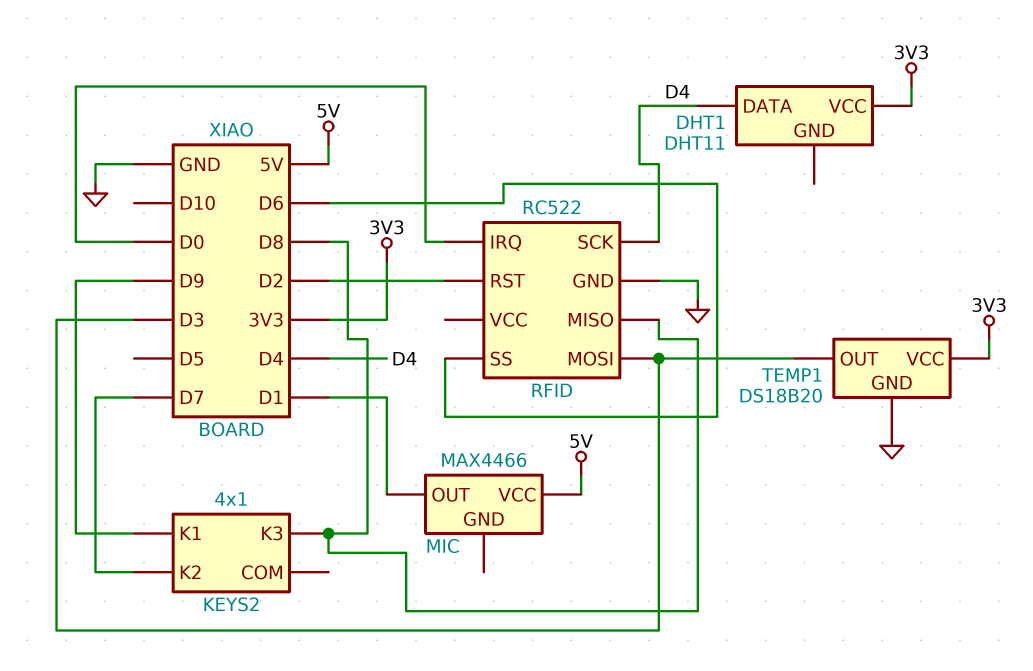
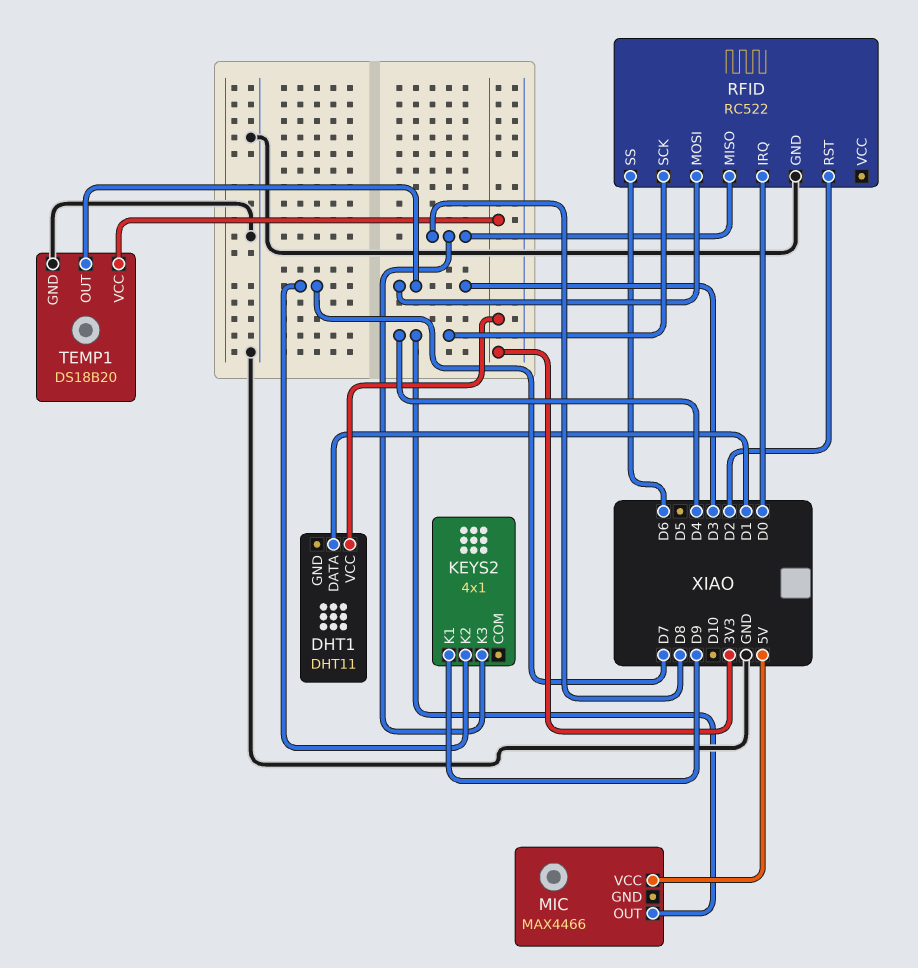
DHT1 pin DATA: D4 -> D1
MIC pin OUT: D1 -> D4

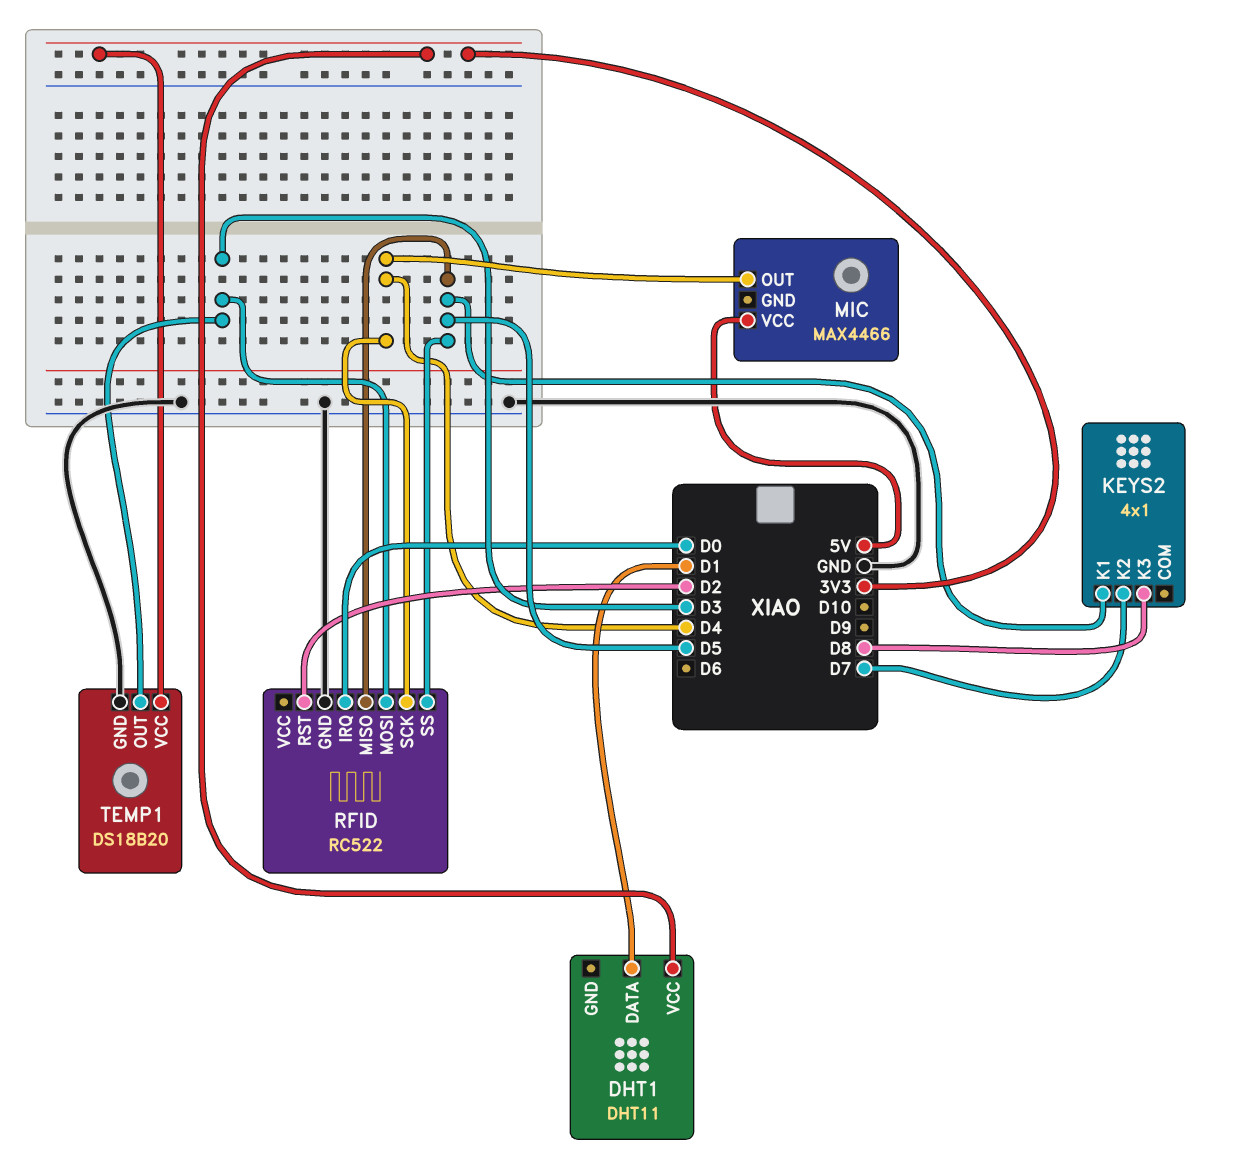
KEYS2 pin K1: D9 -> D5
RFID pin MISO: D8 -> D5
RFID pin SS: D6 -> D5

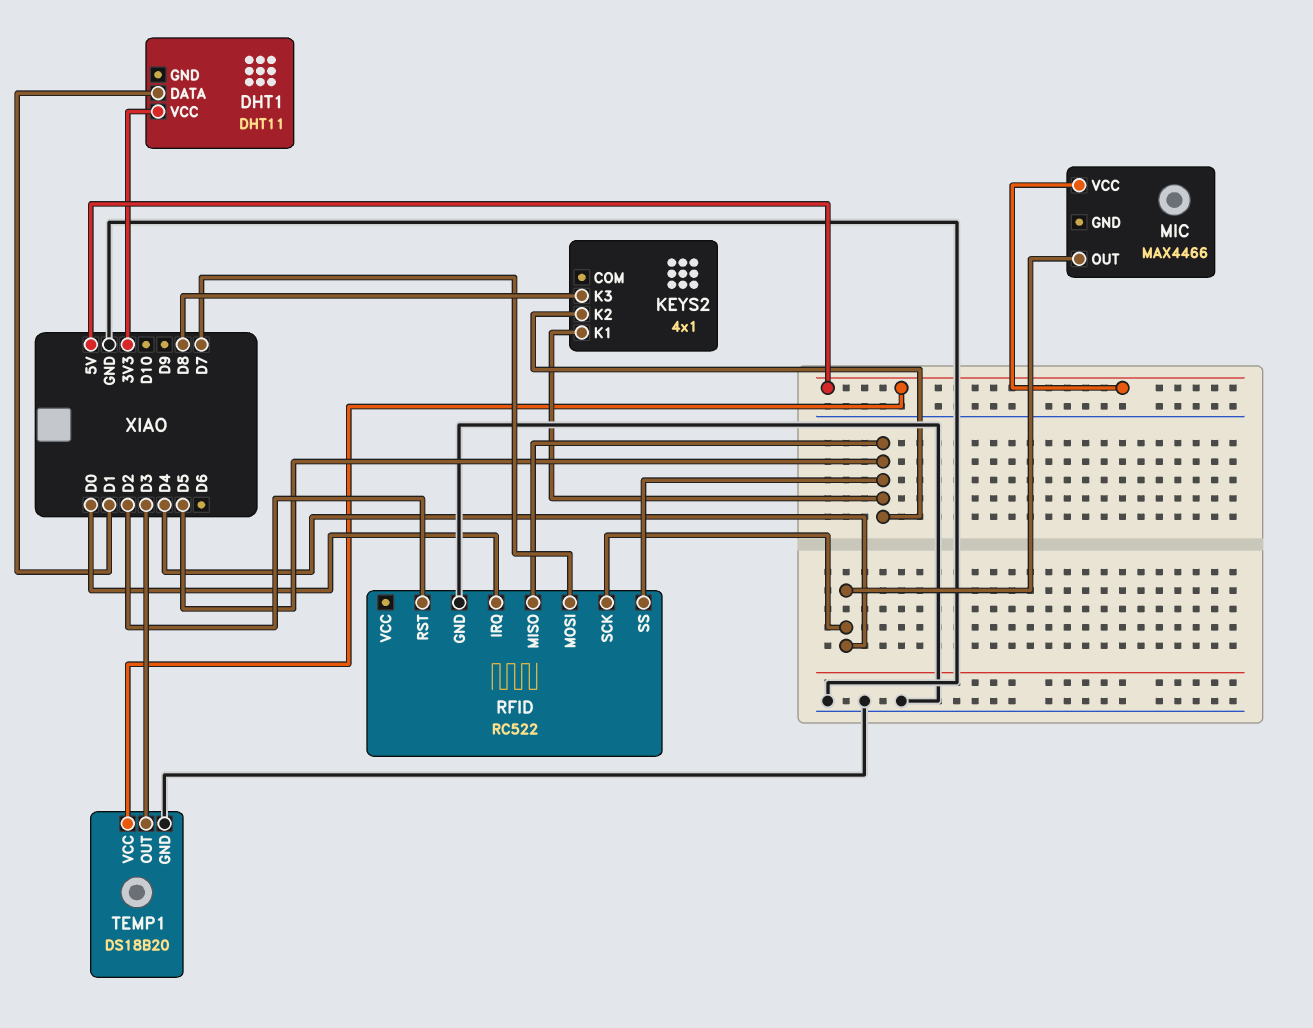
KEYS2 pin K2: D7 -> D5
RFID pin MOSI: D3 -> D7
TEMP1 pin VCC: 3V3 -> 5V

